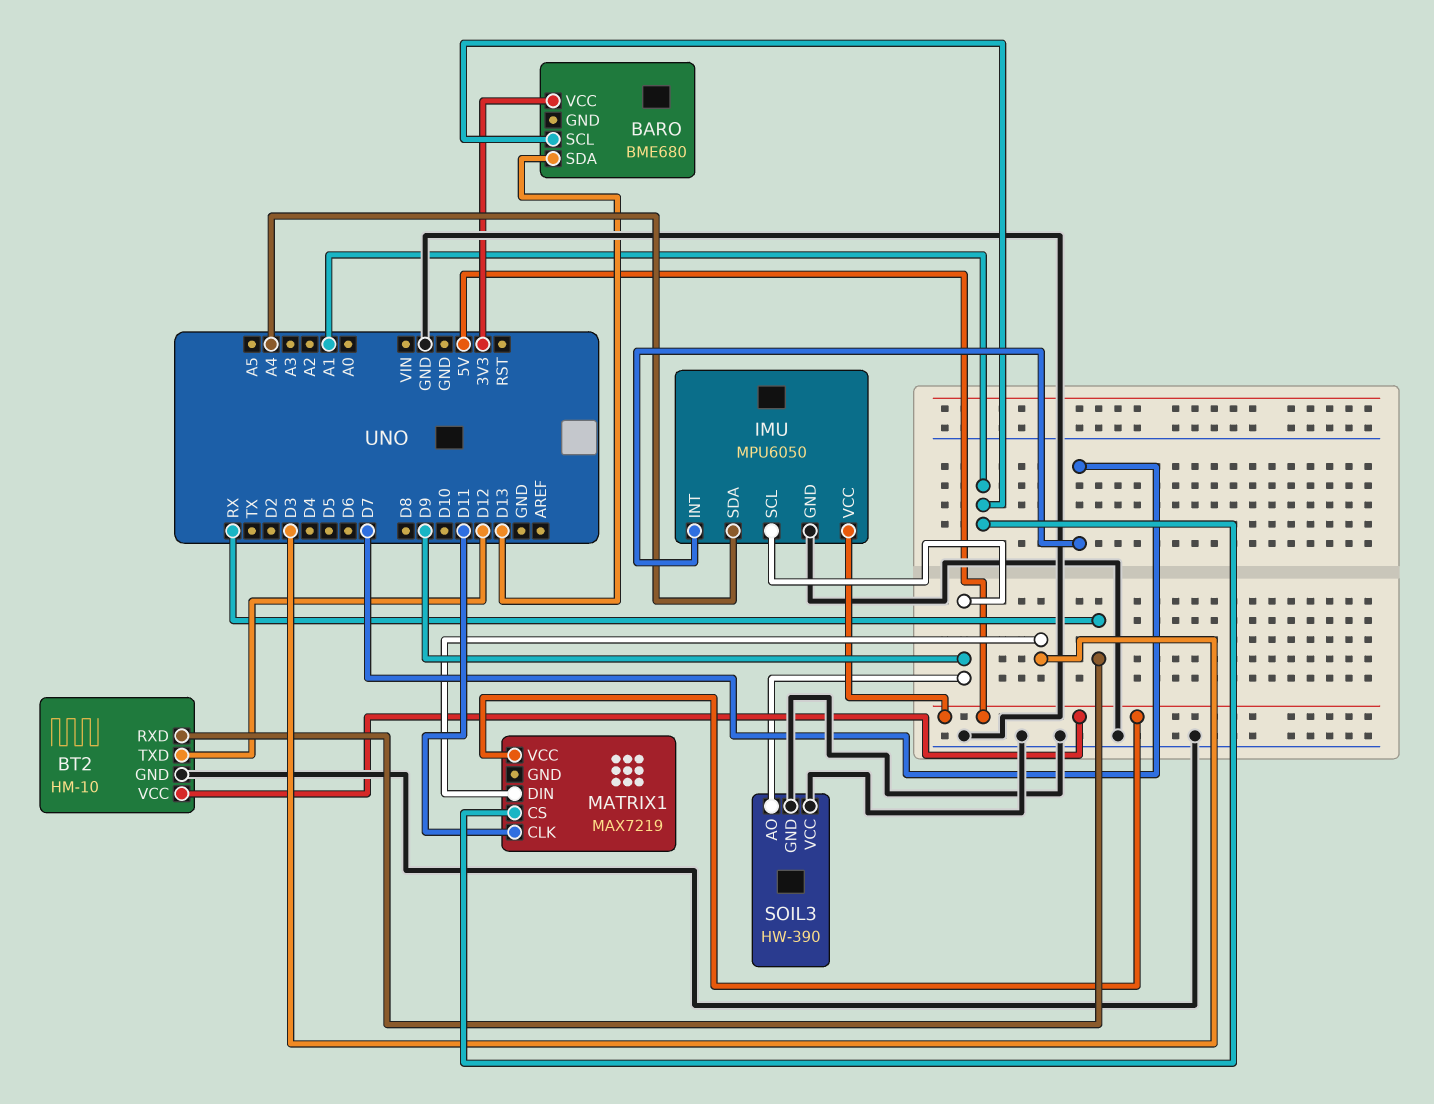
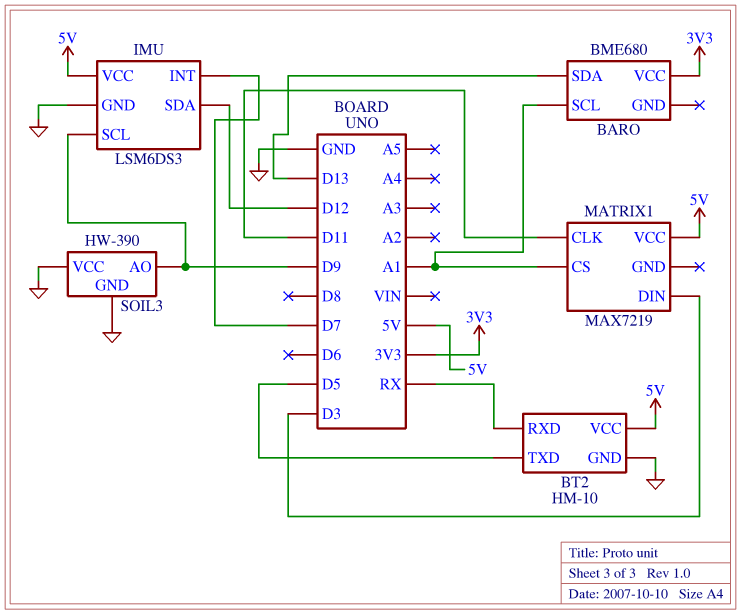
BT2 pin TXD: D12 -> D5
IMU: MPU6050 -> LSM6DS3
IMU pin SDA: A4 -> D12

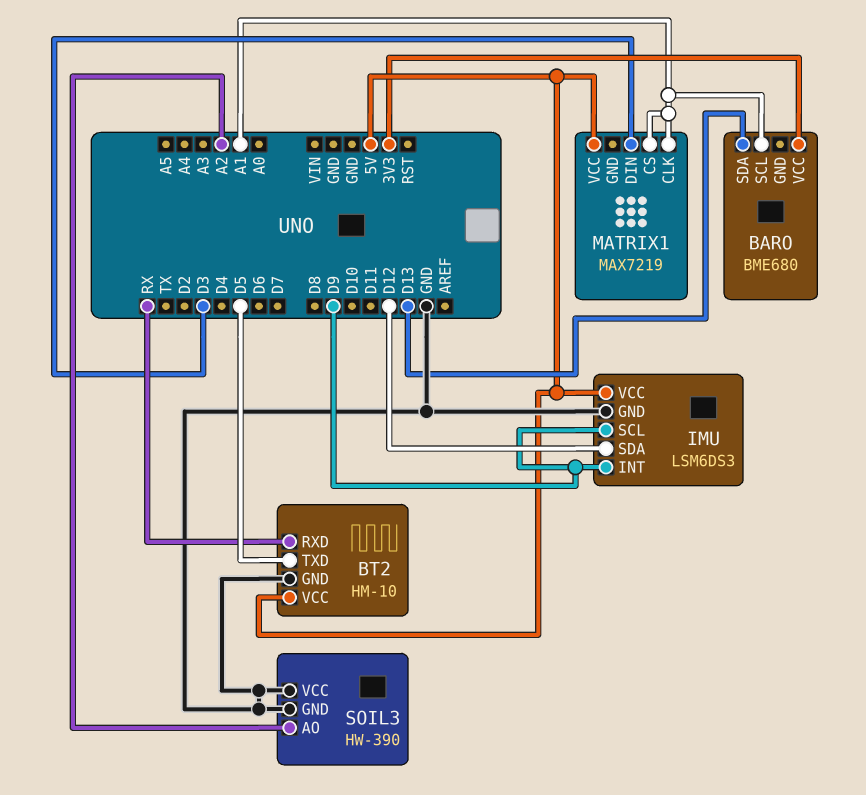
IMU pin INT: D7 -> D9
MATRIX1 pin CLK: D11 -> A1
SOIL3 pin AO: D9 -> A2

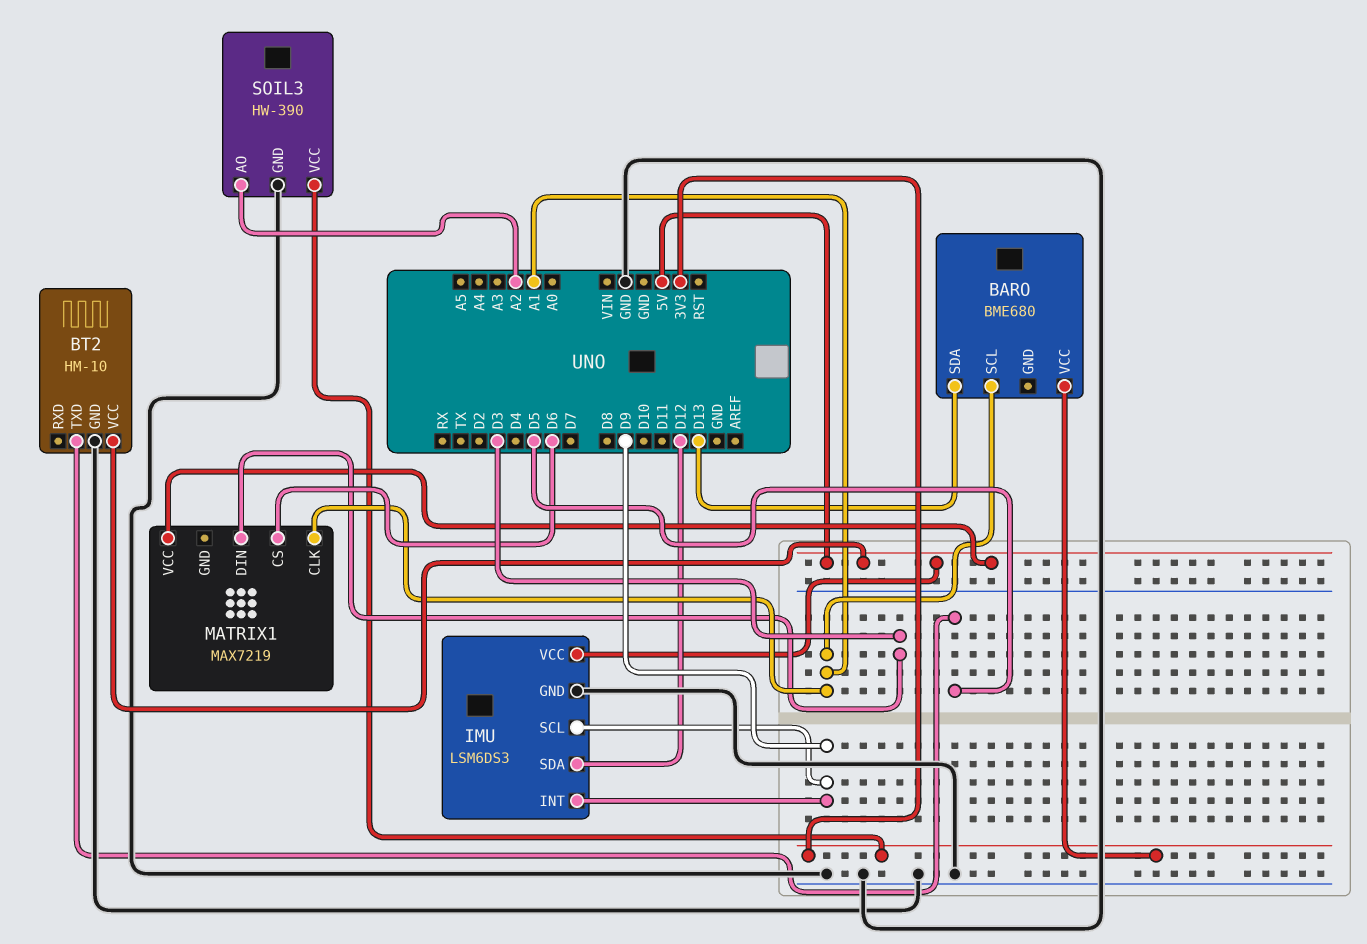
BT2 pin RXD: RX -> none
MATRIX1 pin CS: A1 -> D6
SOIL3 pin VCC: GND -> 3V3

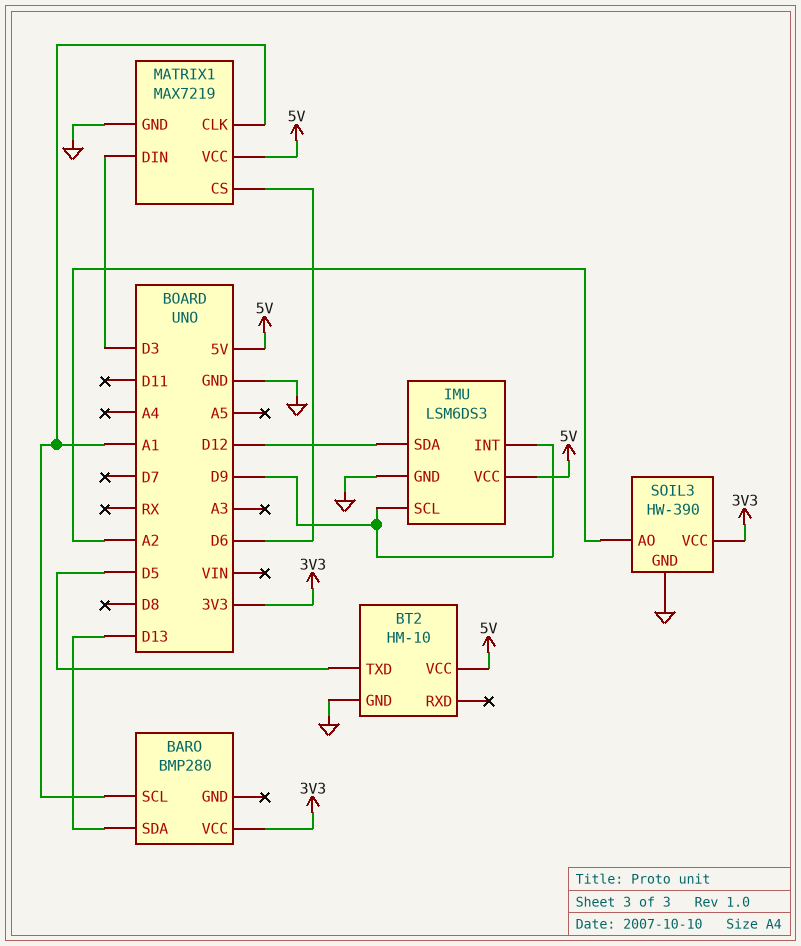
BARO: BME680 -> BMP280
MATRIX1 pin GND: none -> GND

